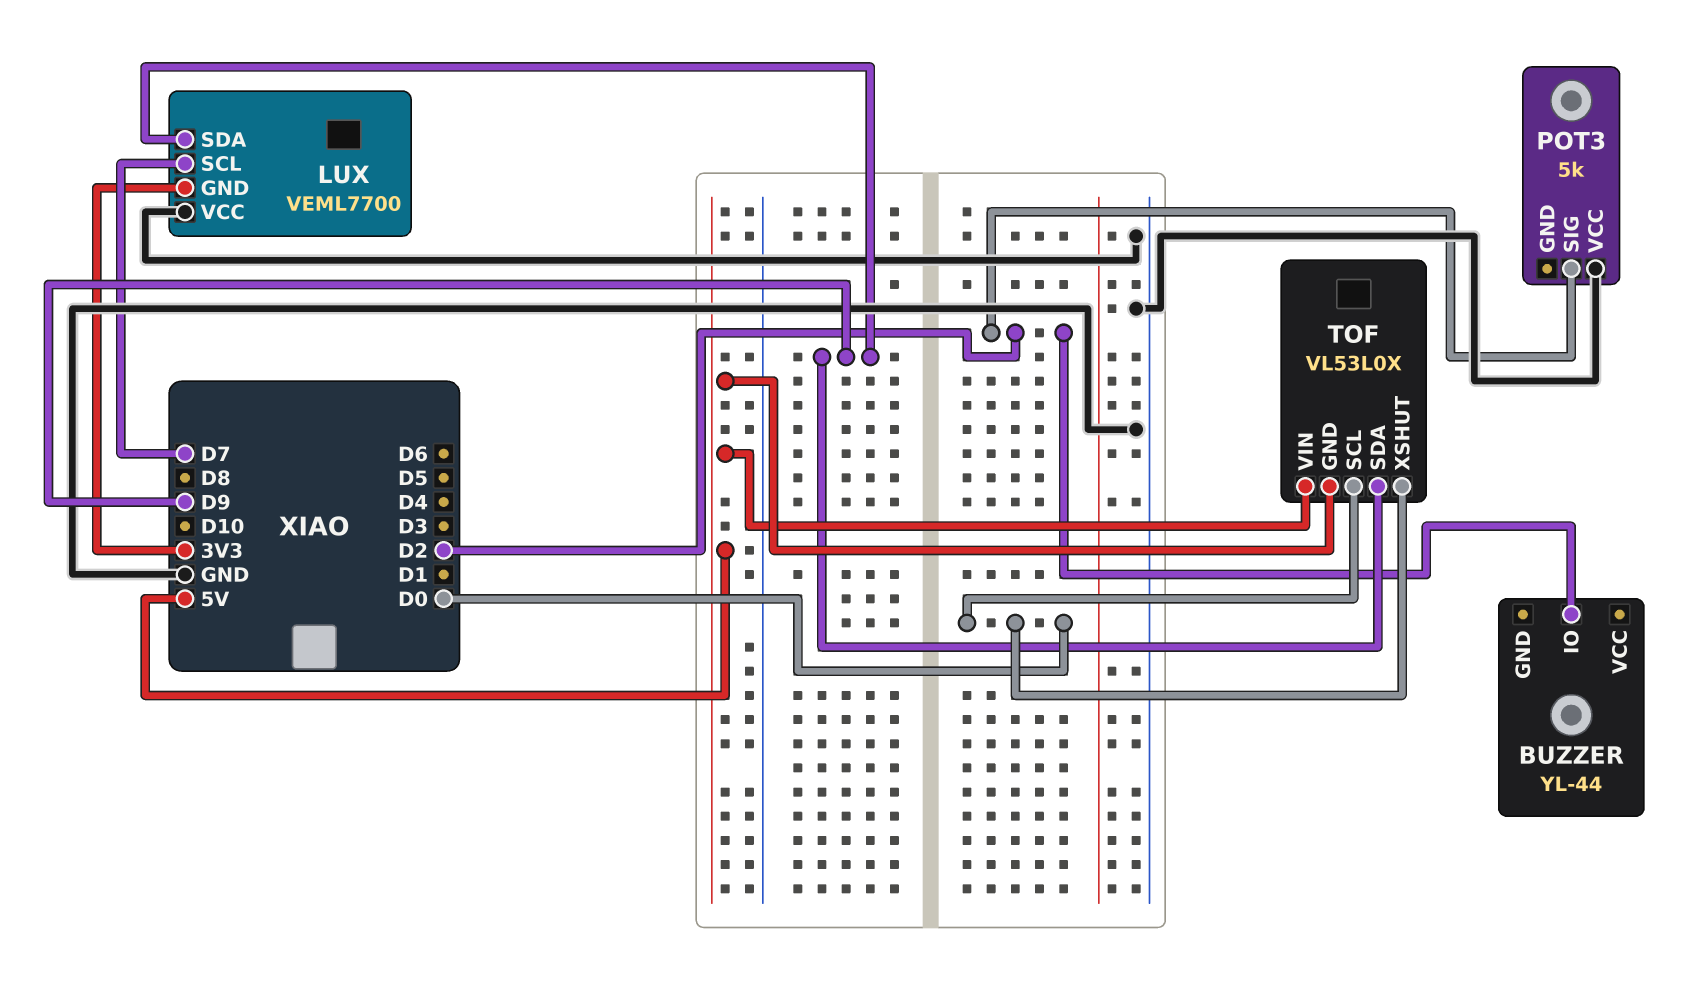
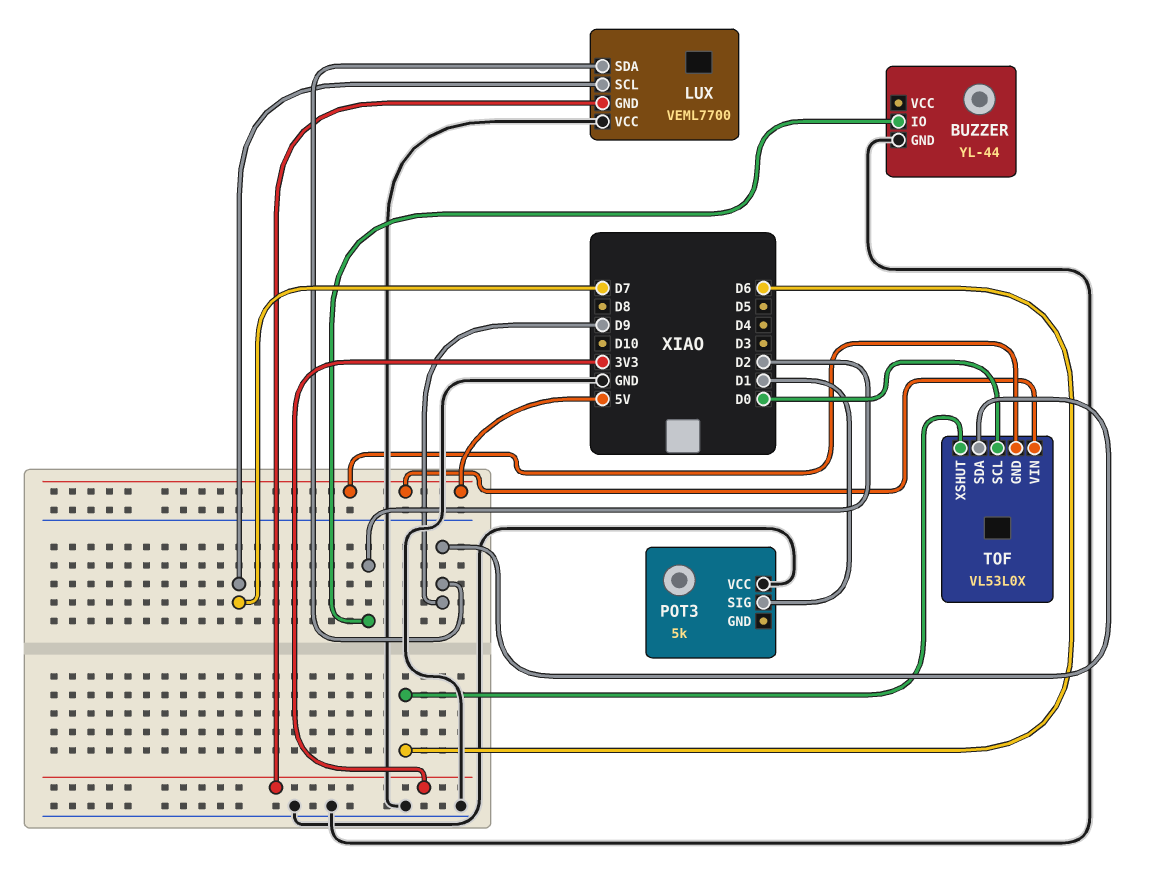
BUZZER pin GND: none -> GND
POT3 pin SIG: D2 -> D1
TOF pin XSHUT: D0 -> D6

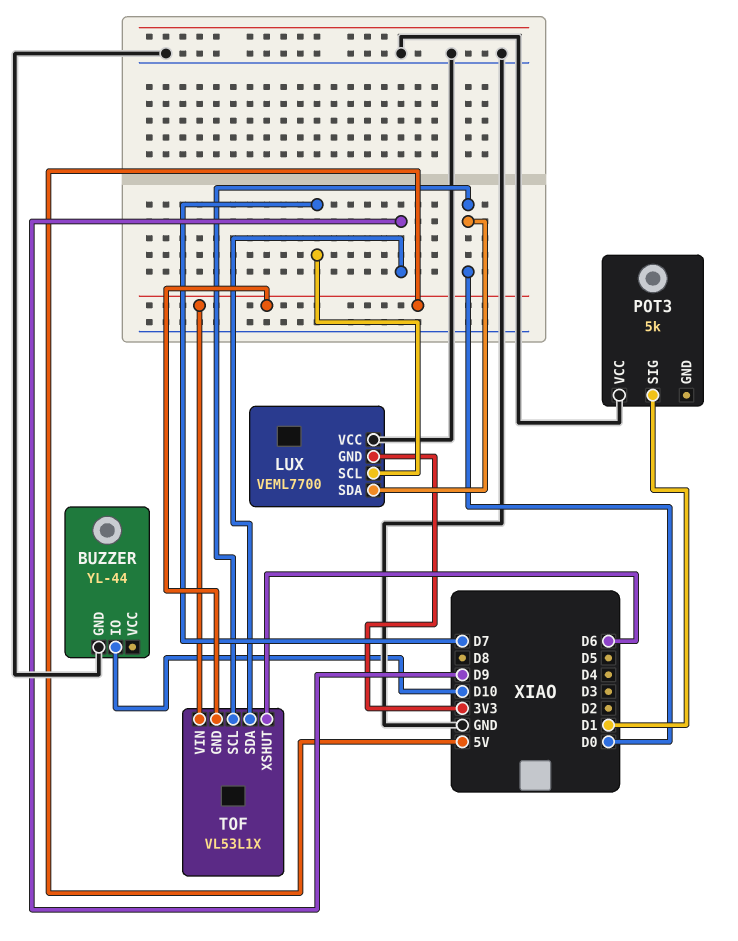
BUZZER pin IO: D2 -> D10
LUX pin SDA: D9 -> D0
TOF: VL53L0X -> VL53L1X

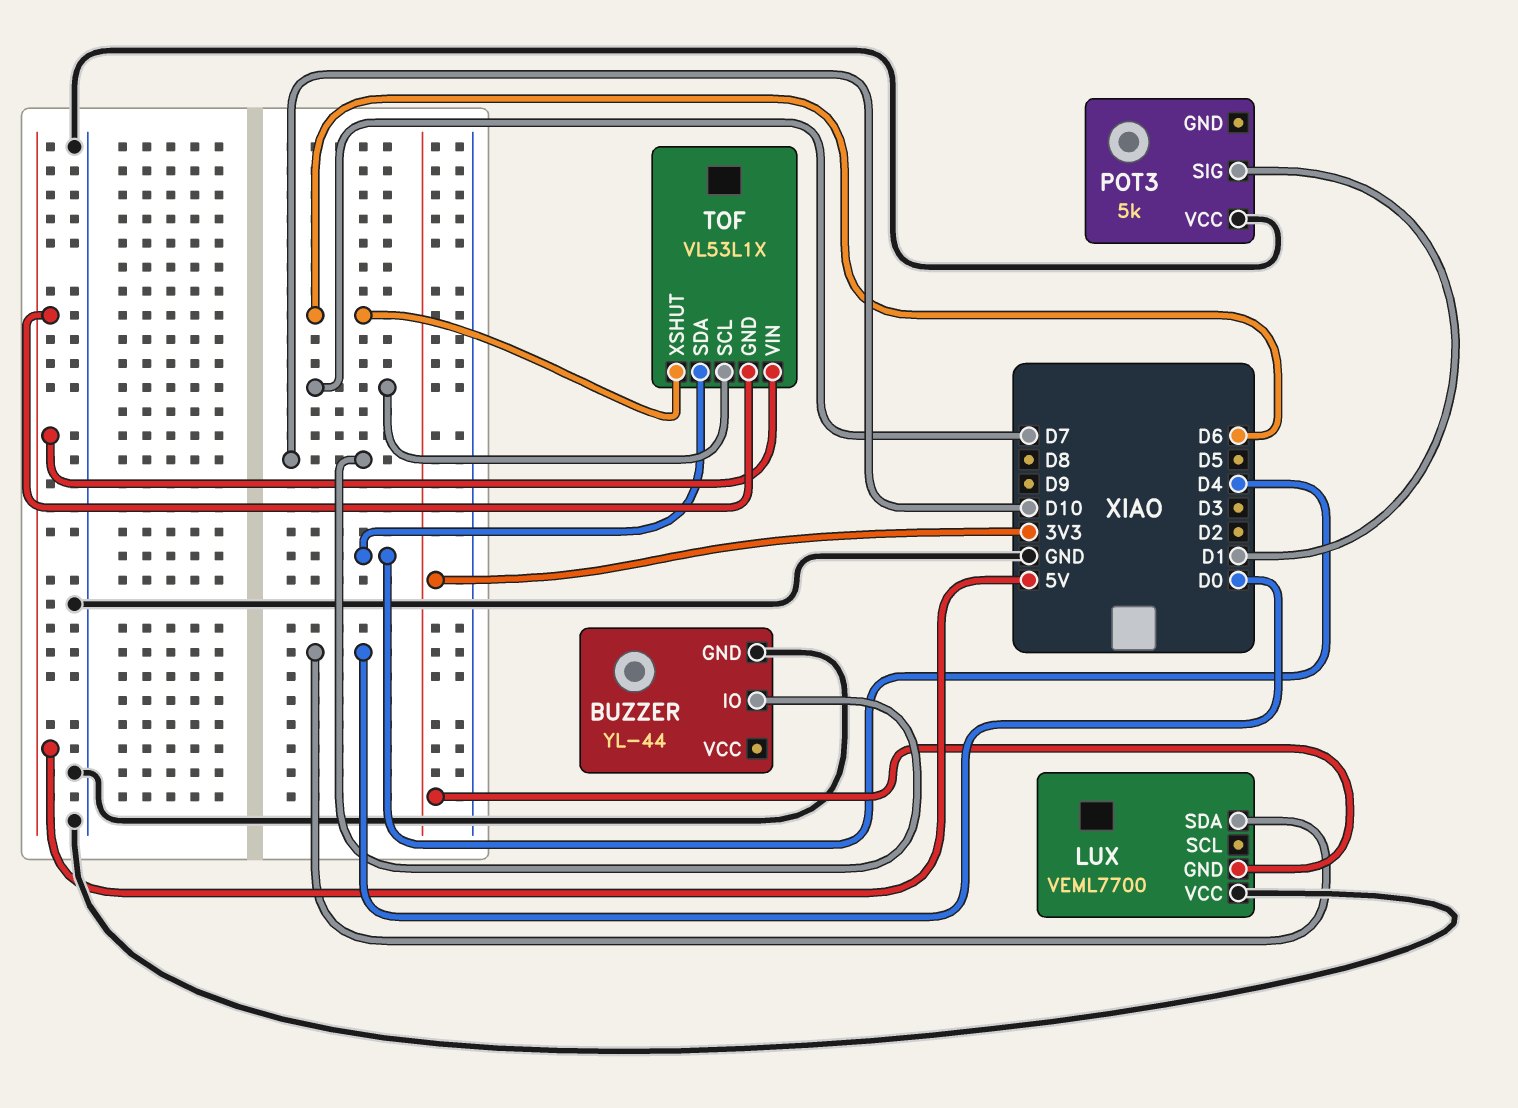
LUX pin SCL: D7 -> none
TOF pin SCL: D0 -> D7
TOF pin SDA: D9 -> D4

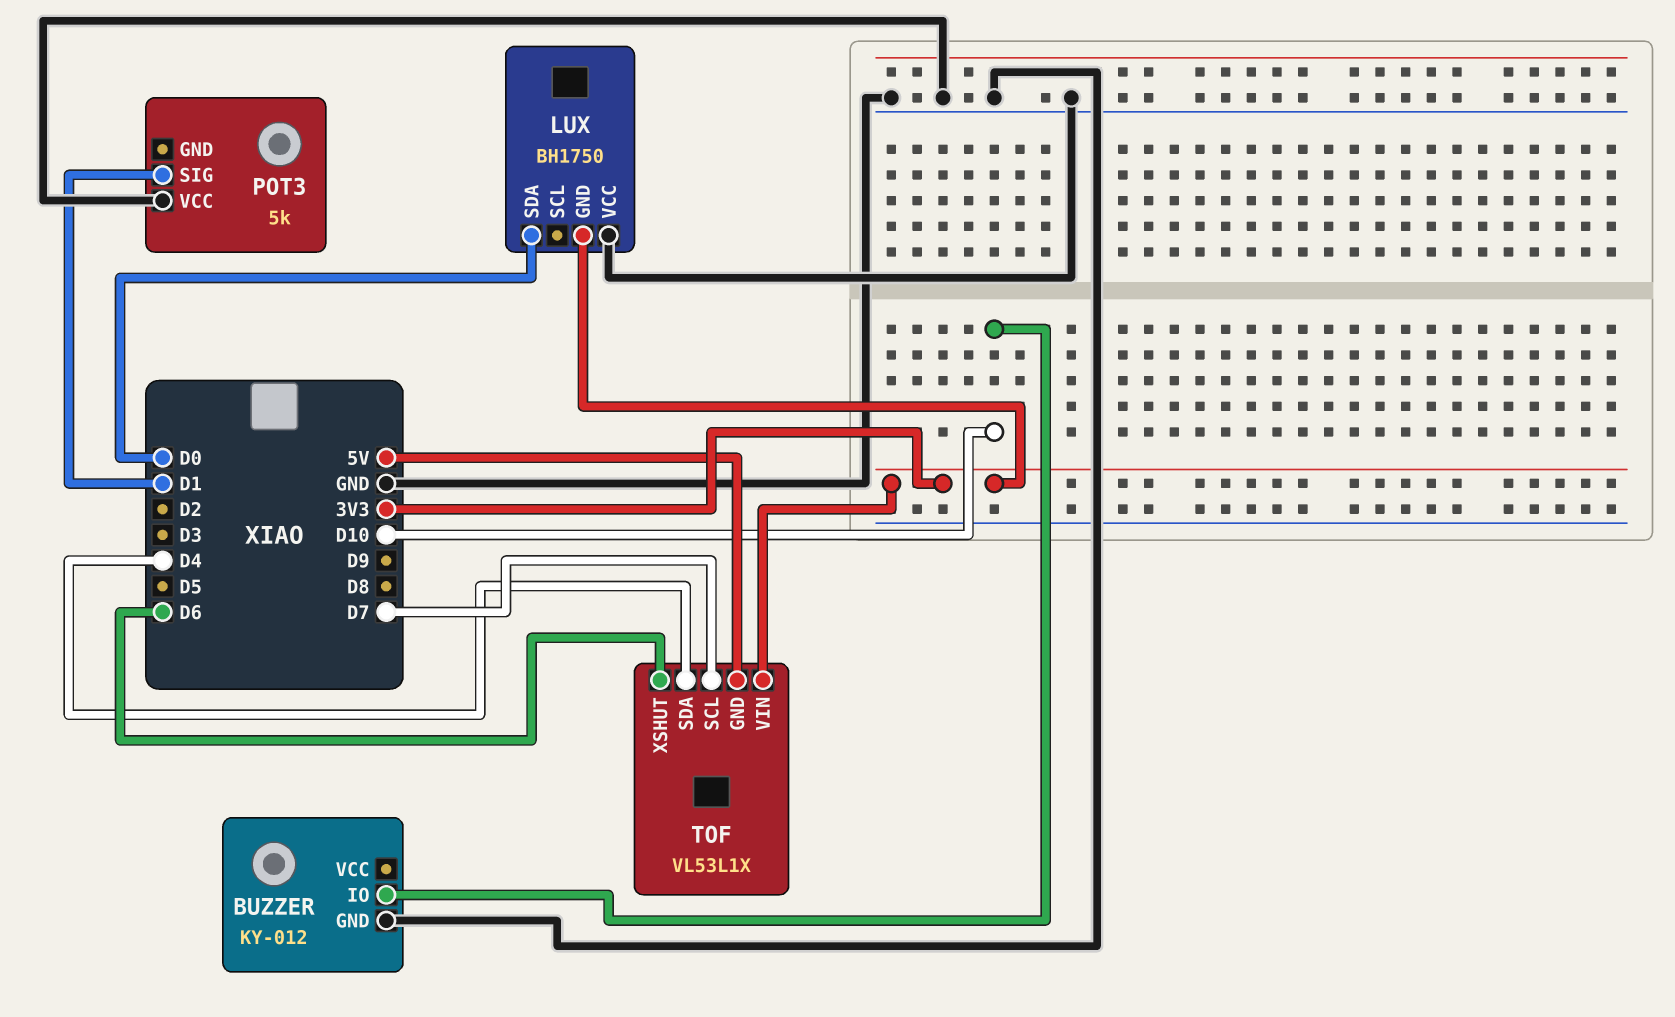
BUZZER: YL-44 -> KY-012
LUX: VEML7700 -> BH1750
TOF pin VIN: 5V -> 3V3

